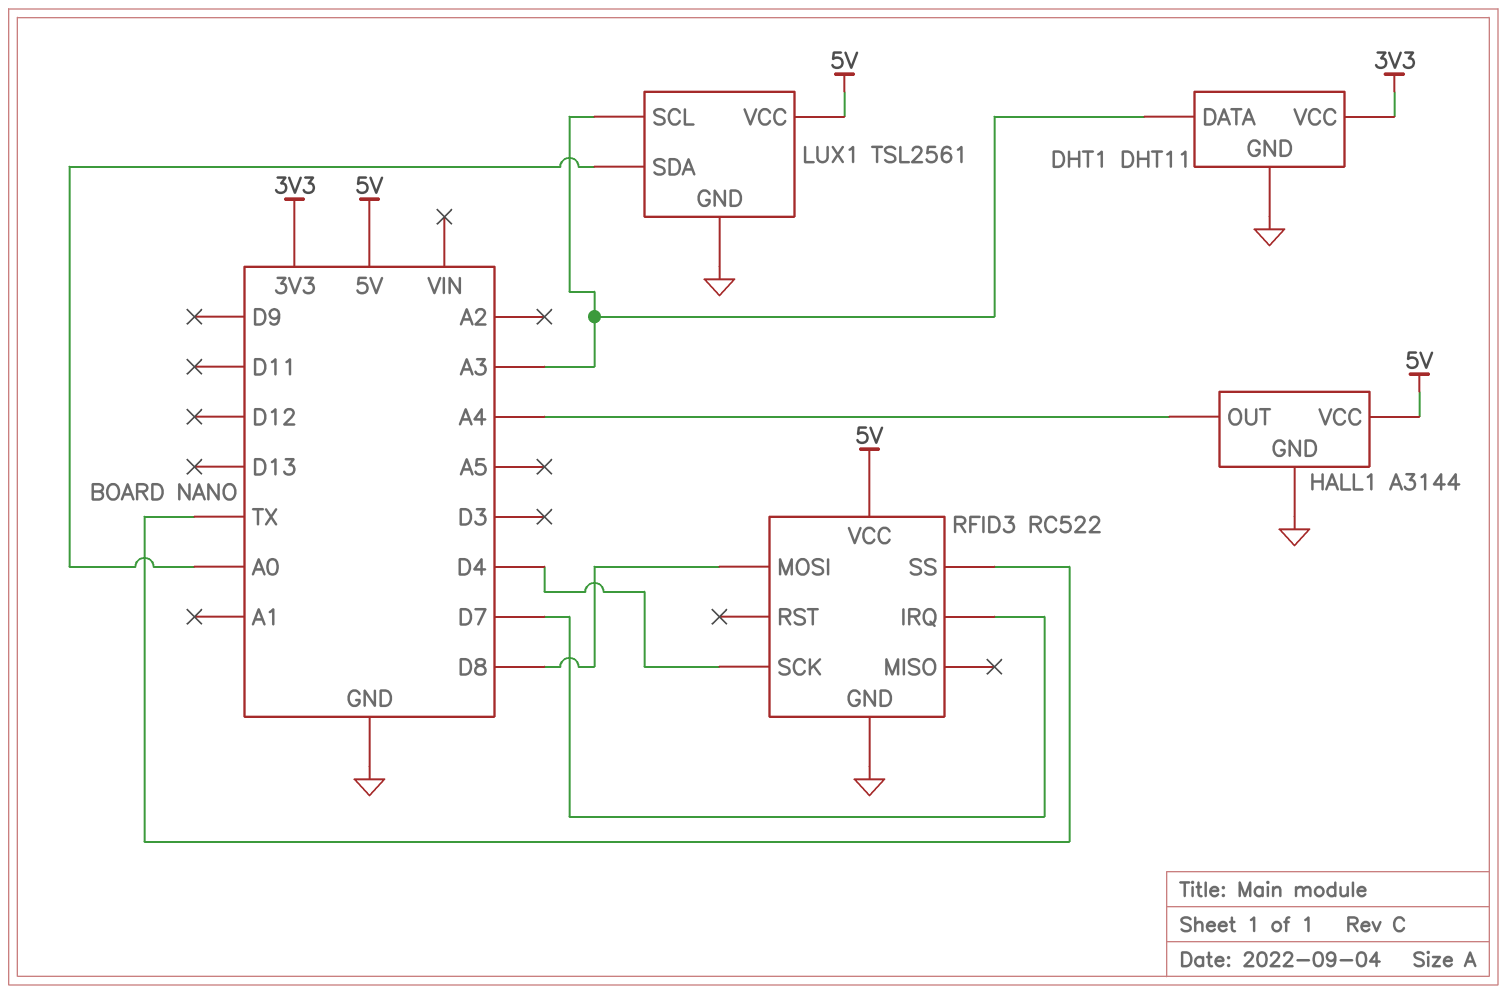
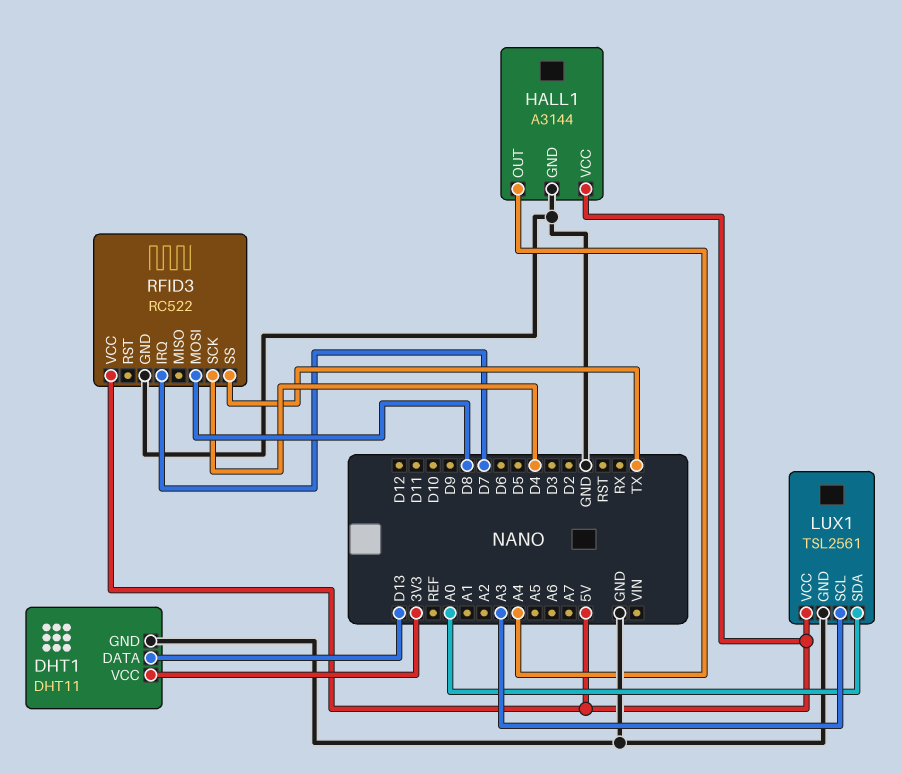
DHT1 pin DATA: A3 -> D13

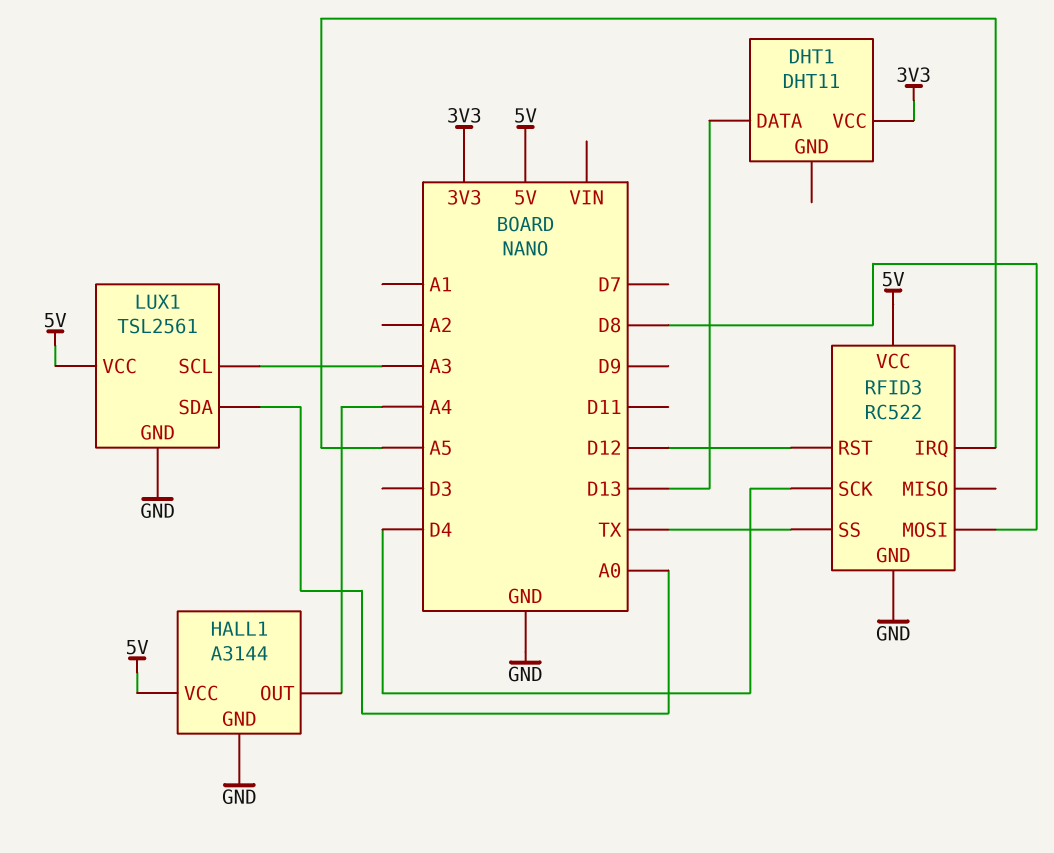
DHT1 pin GND: GND -> none
RFID3 pin IRQ: D7 -> A5
RFID3 pin RST: none -> D12

